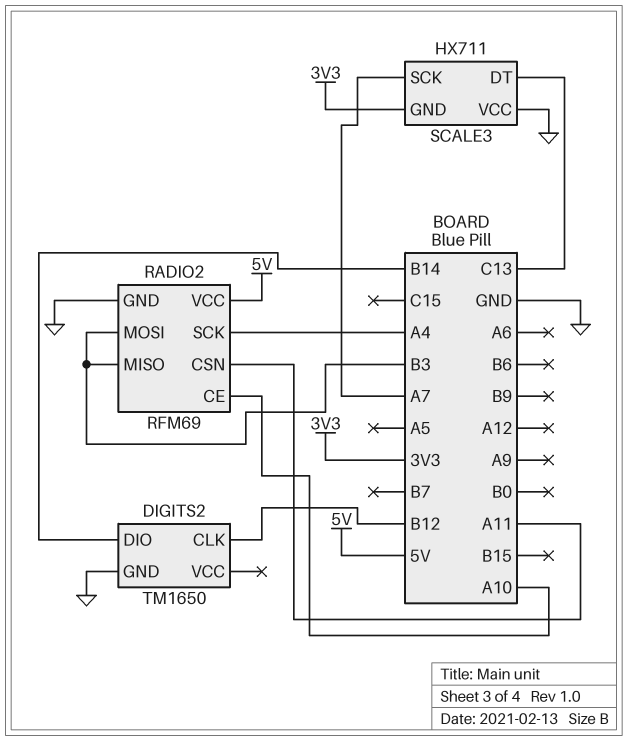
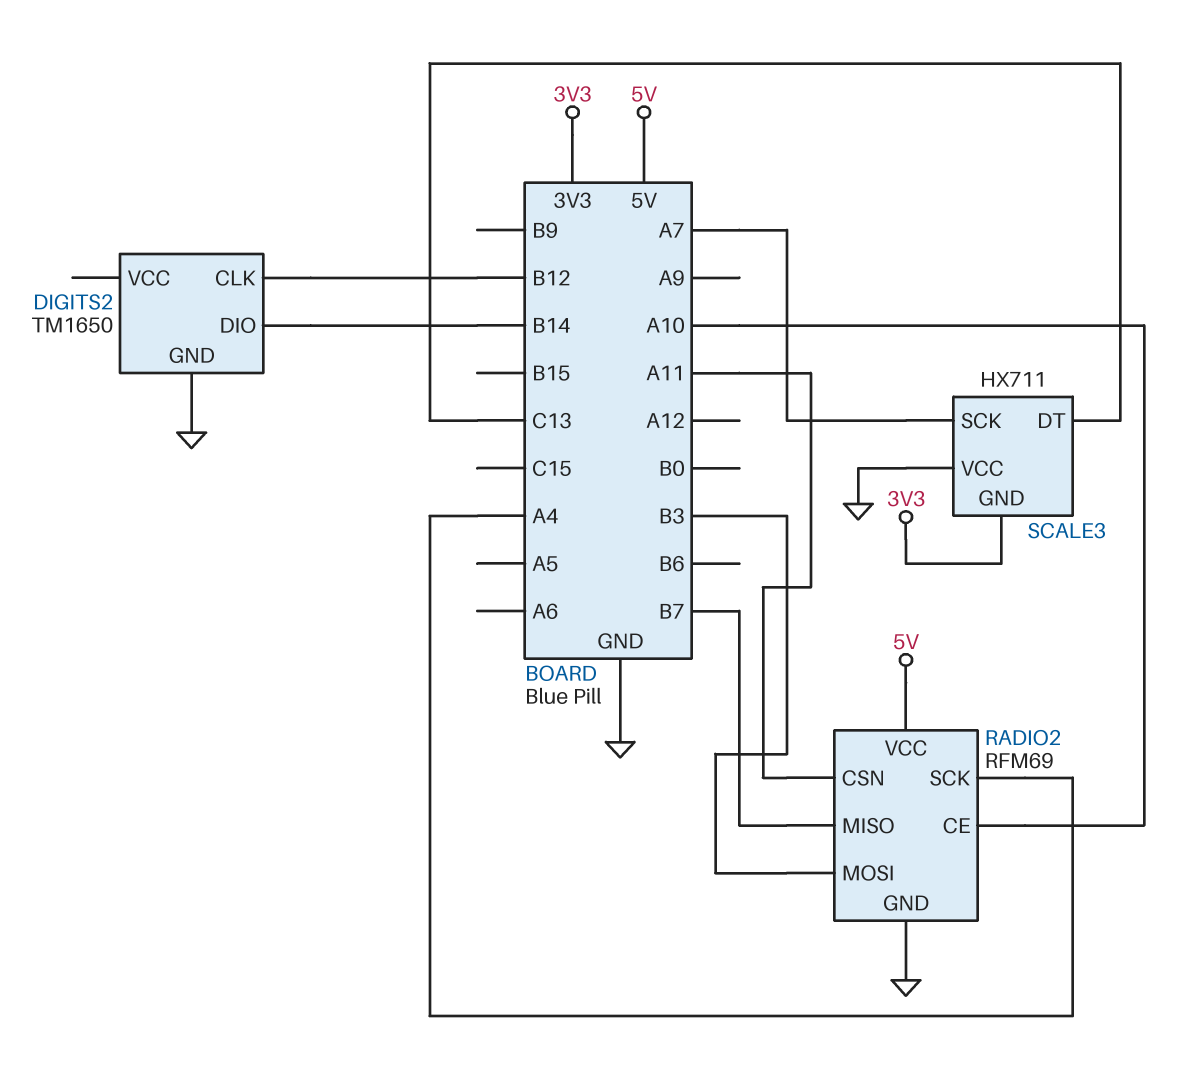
RADIO2 pin MISO: B3 -> B7

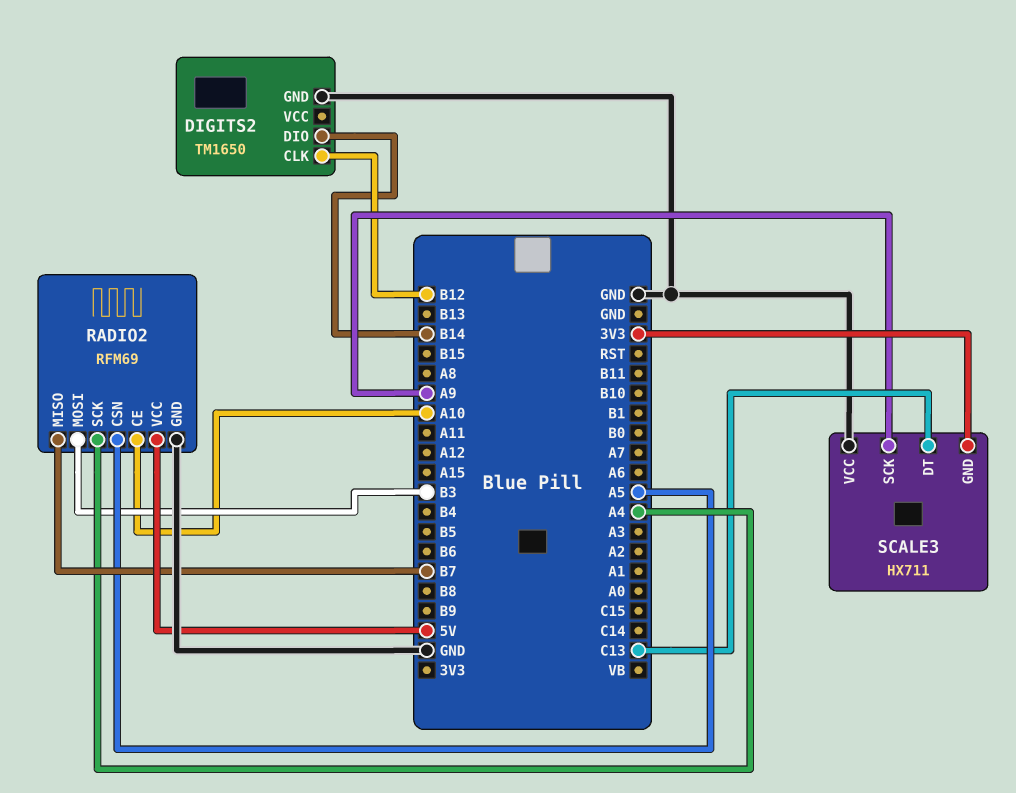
RADIO2 pin CSN: A11 -> A5
SCALE3 pin SCK: A7 -> A9

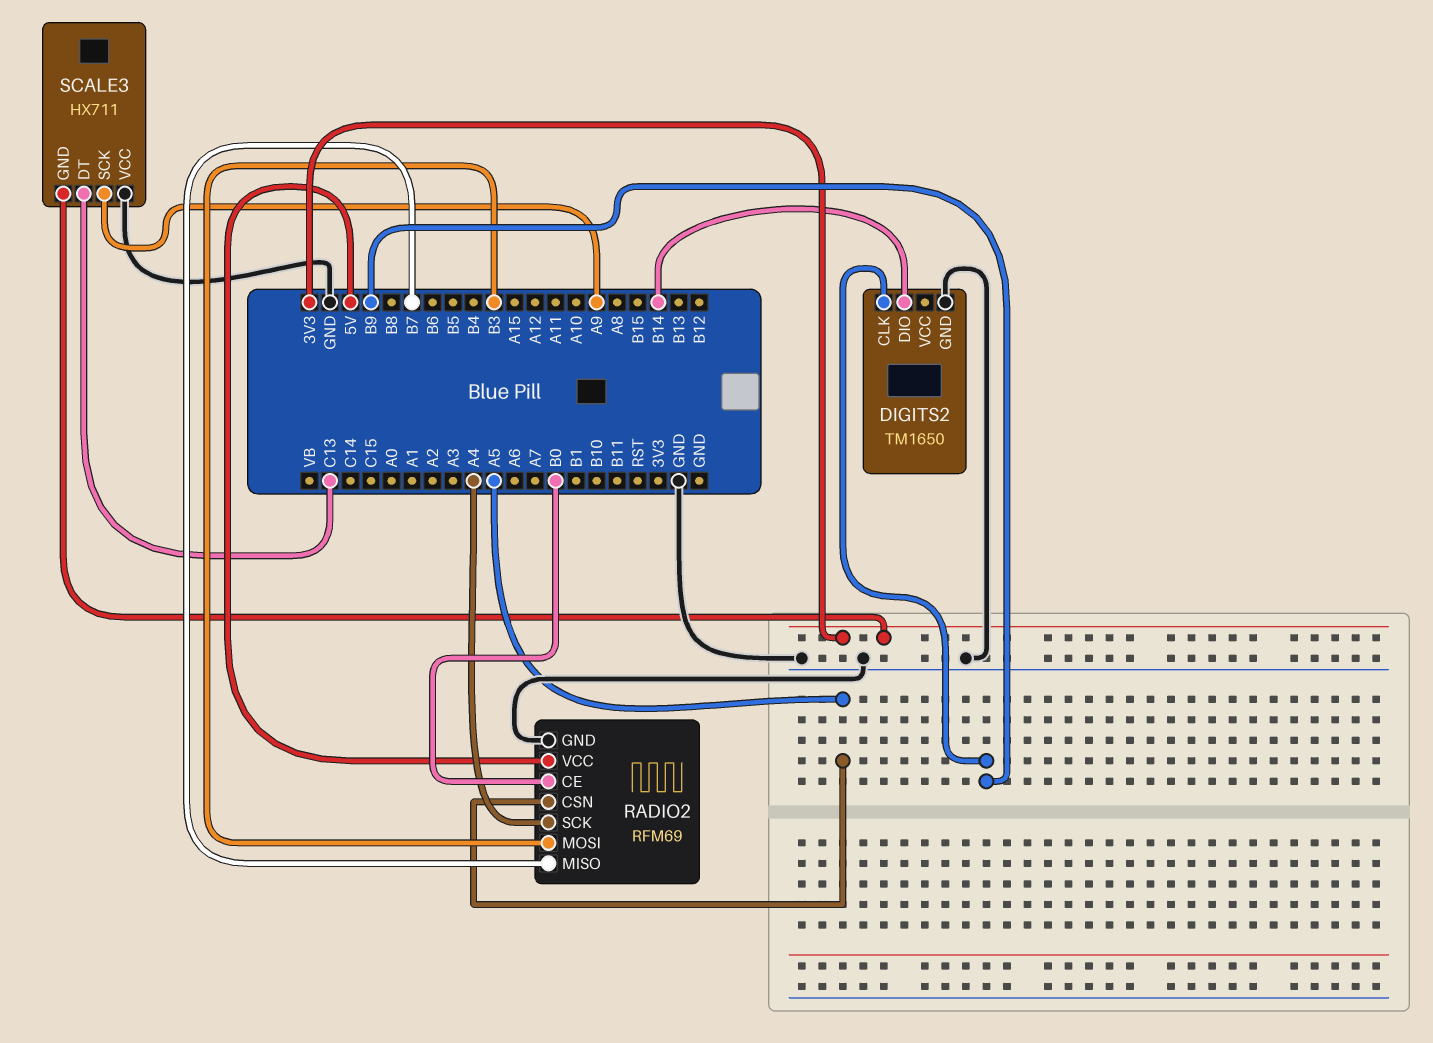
DIGITS2 pin CLK: B12 -> B9
RADIO2 pin CE: A10 -> B0

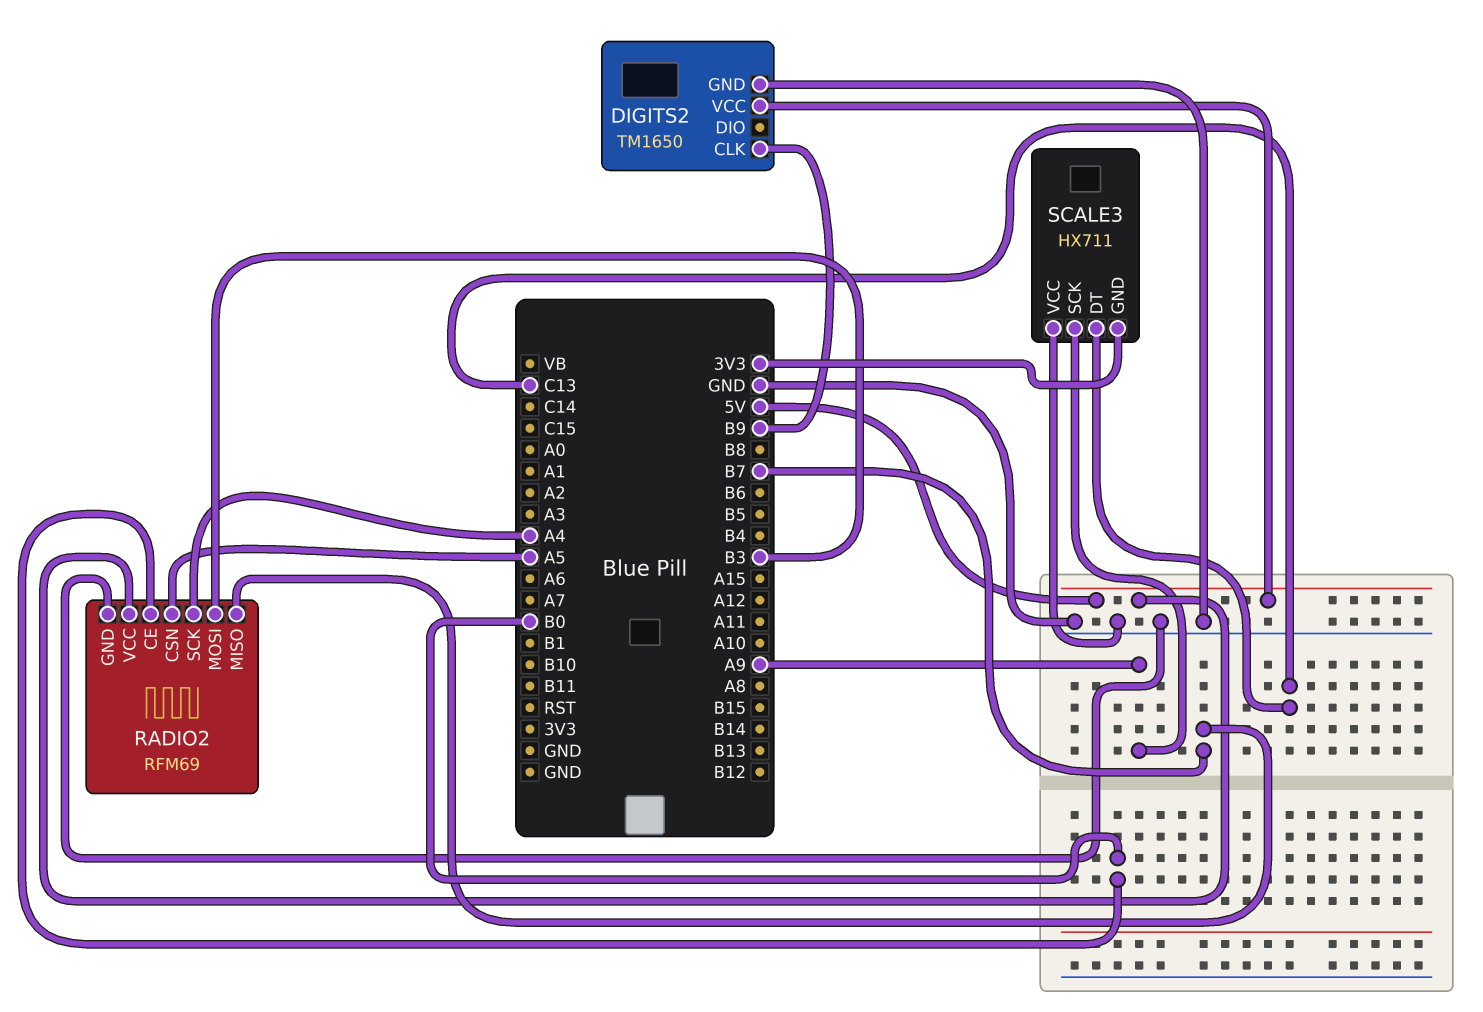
DIGITS2 pin DIO: B14 -> none
DIGITS2 pin VCC: none -> 5V

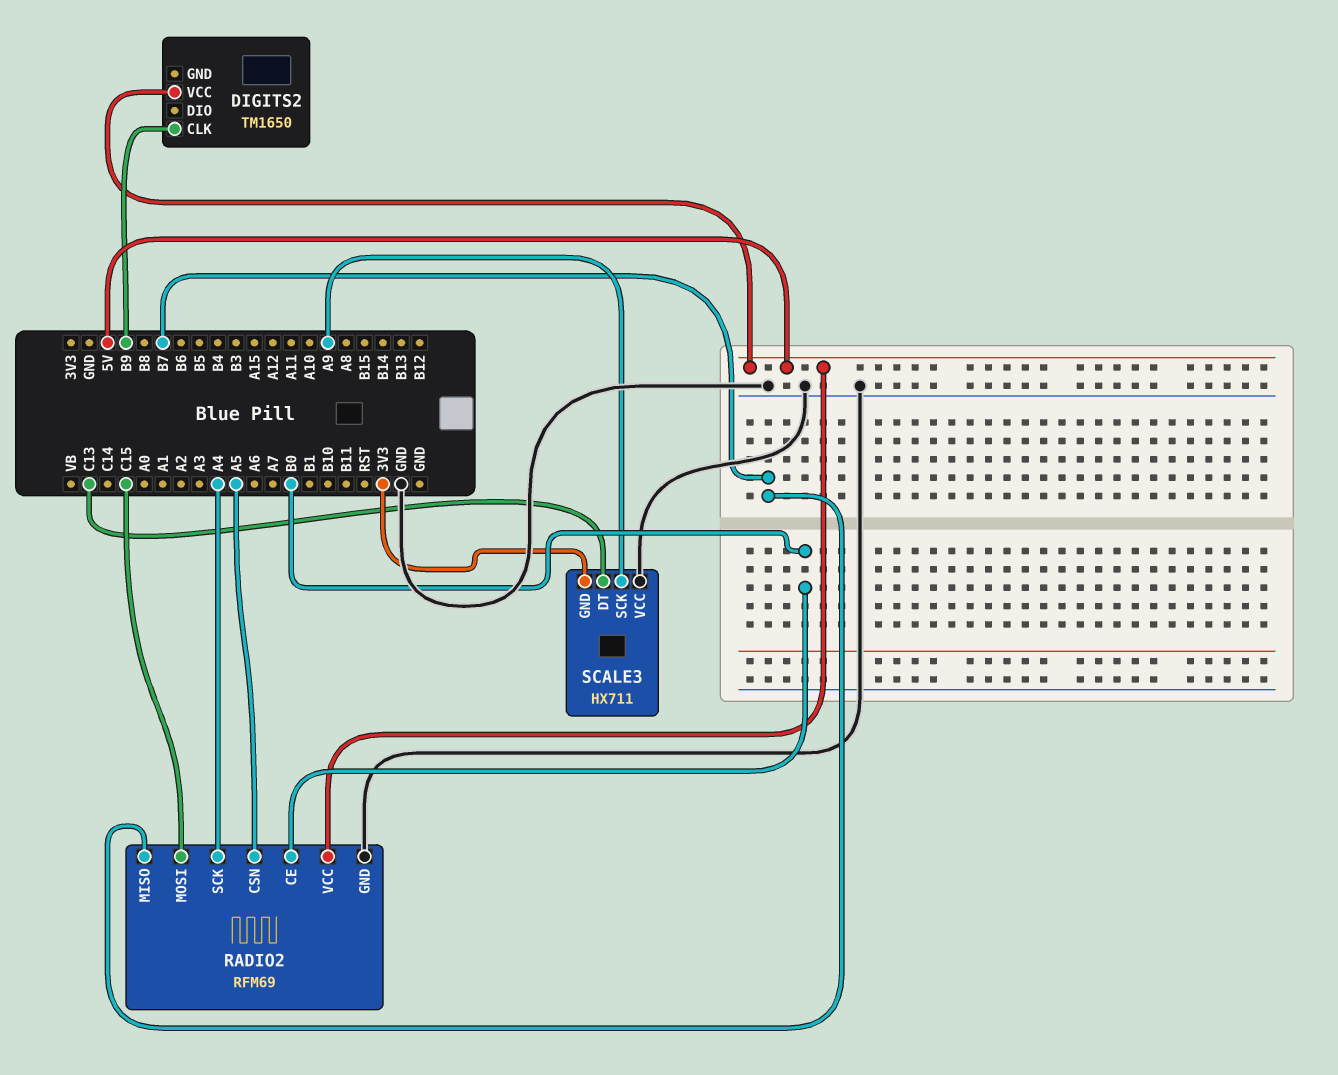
DIGITS2 pin GND: GND -> none
RADIO2 pin MOSI: B3 -> C15

